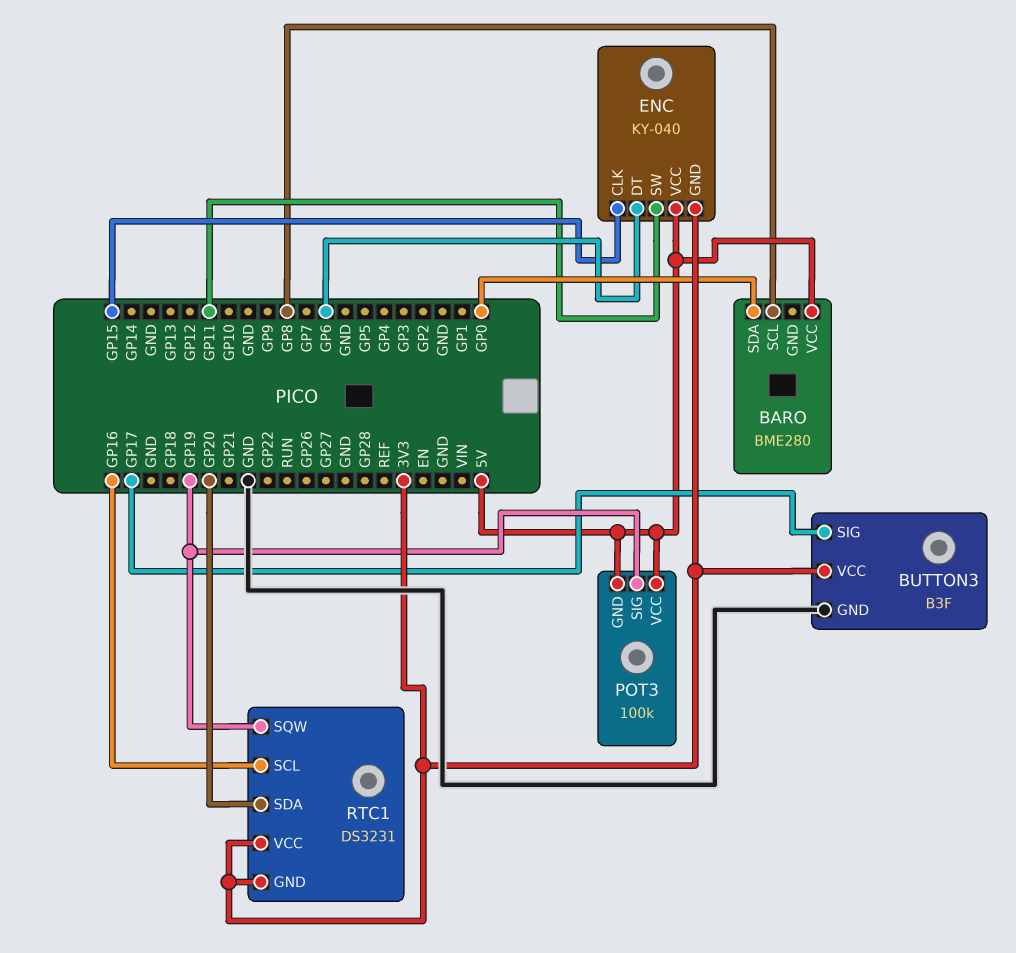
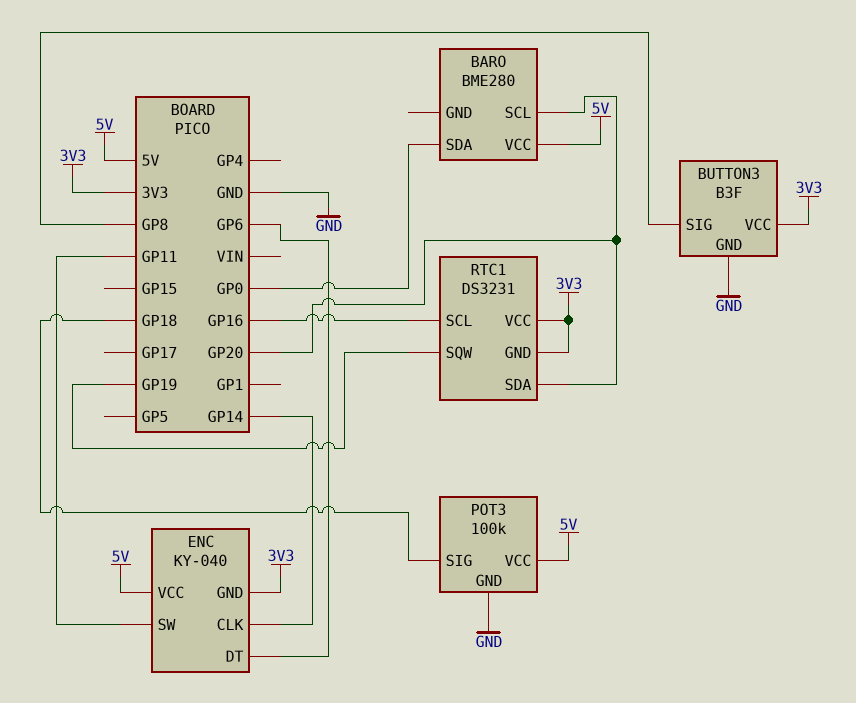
BARO pin SCL: GP8 -> GP20
BUTTON3 pin SIG: GP17 -> GP8
ENC pin CLK: GP15 -> GP14
POT3 pin GND: 5V -> GND
POT3 pin SIG: GP19 -> GP18

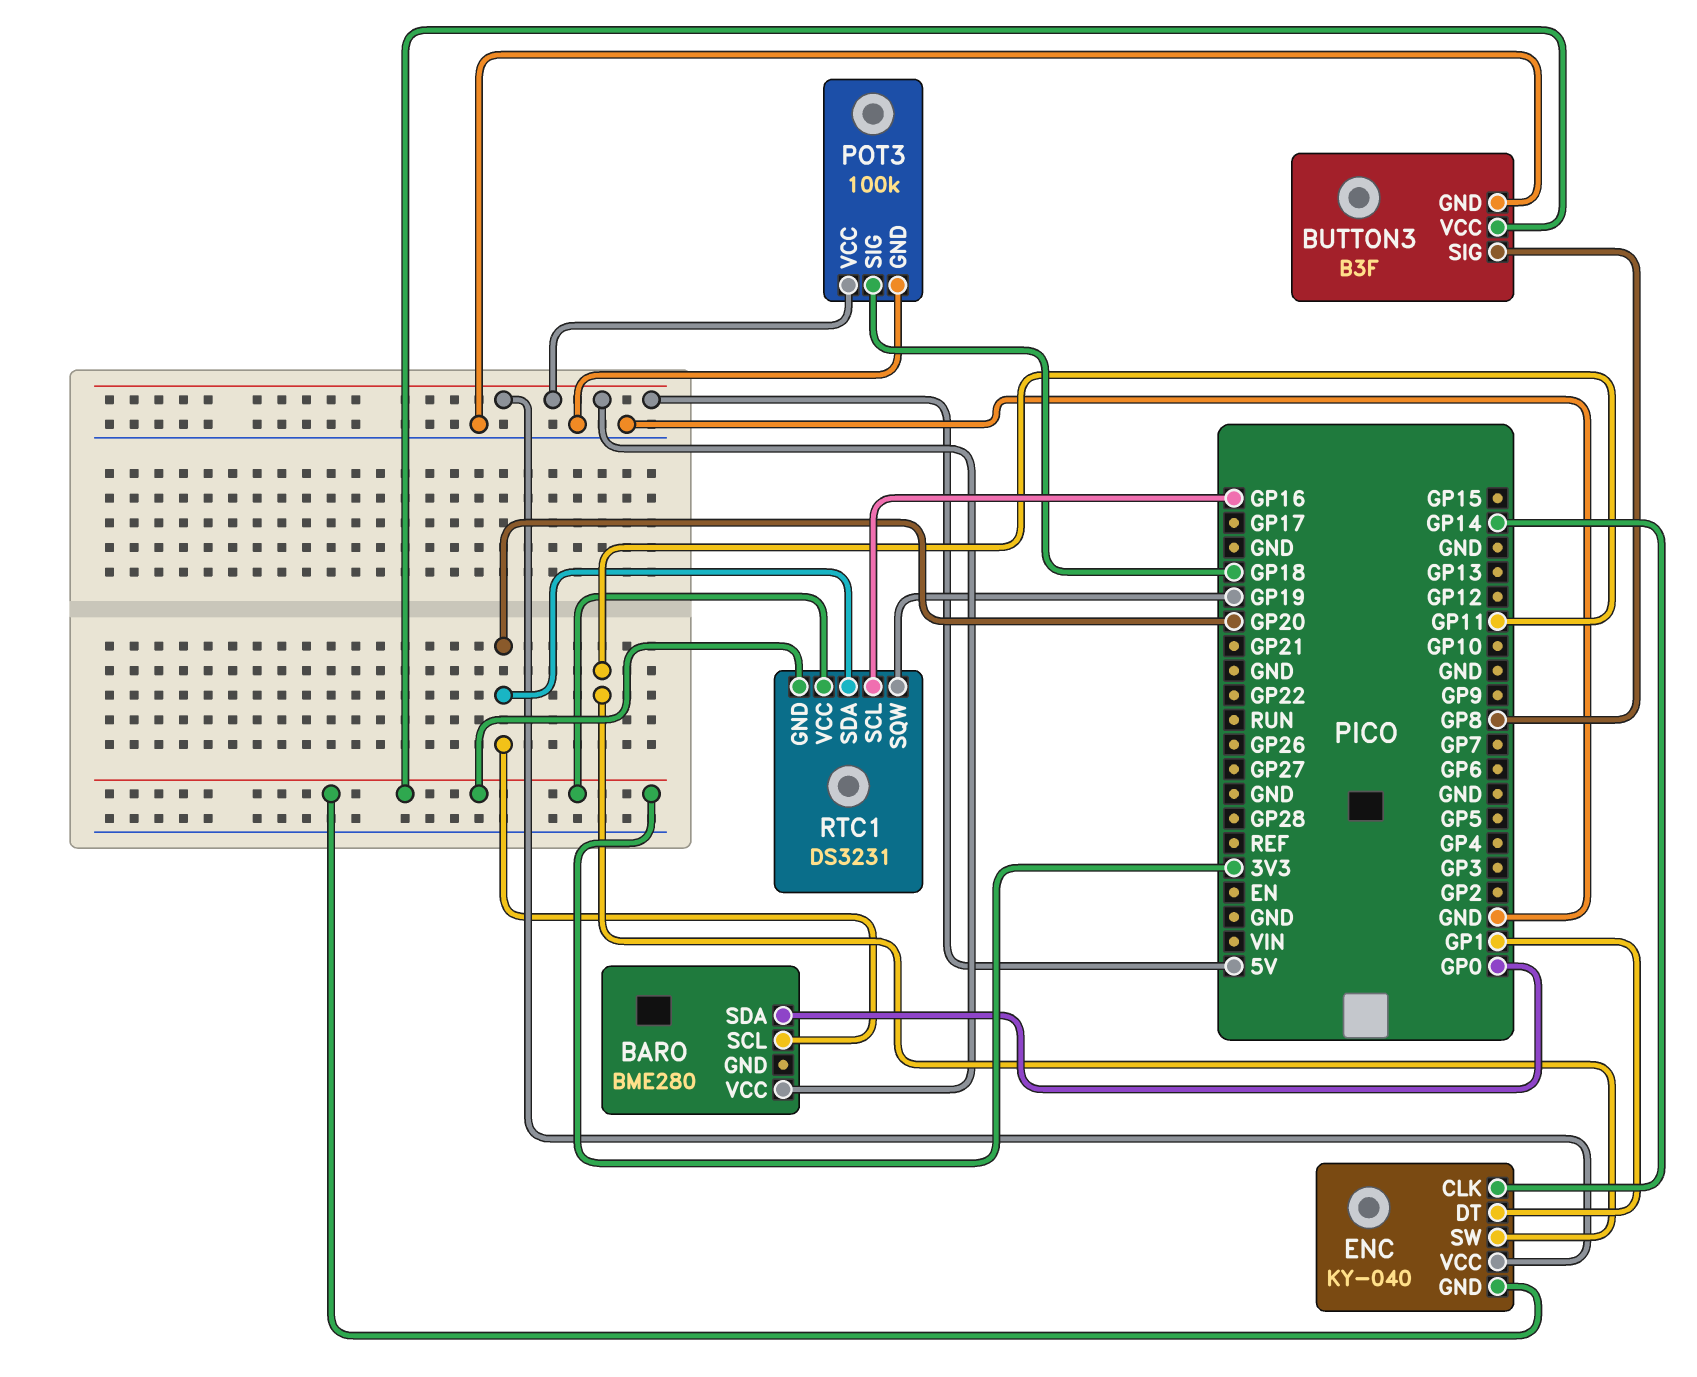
ENC pin DT: GP6 -> GP1

